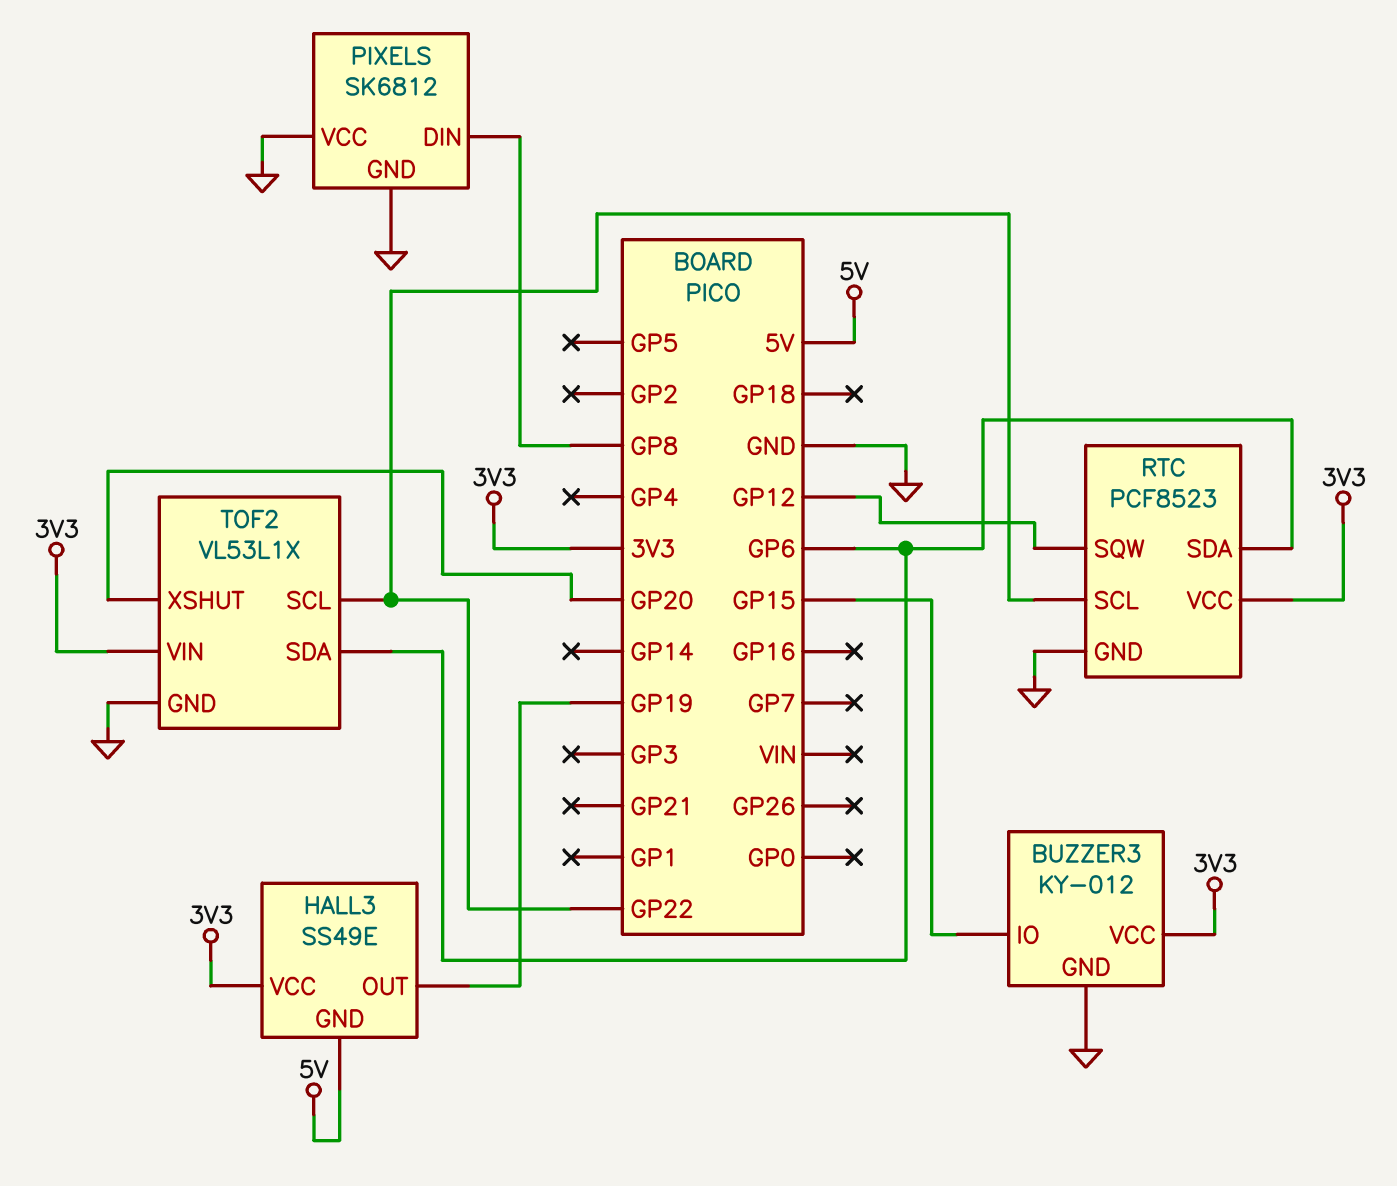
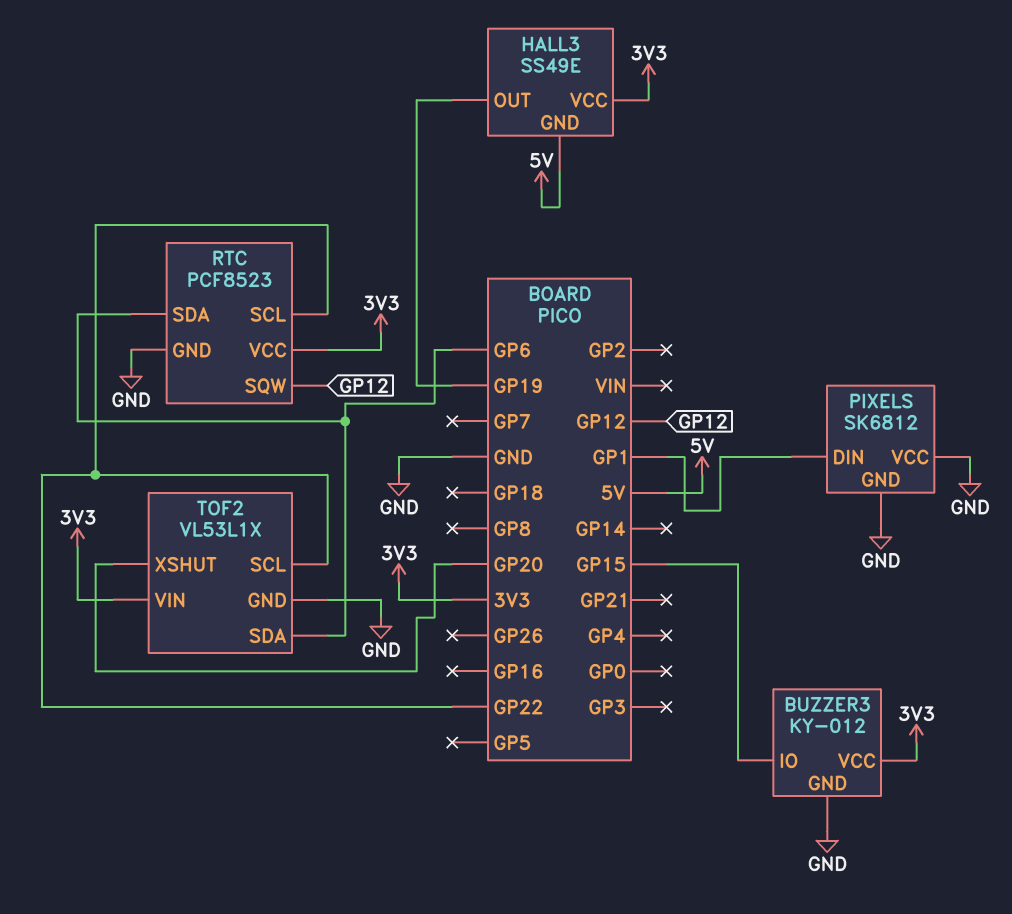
PIXELS pin DIN: GP8 -> GP1

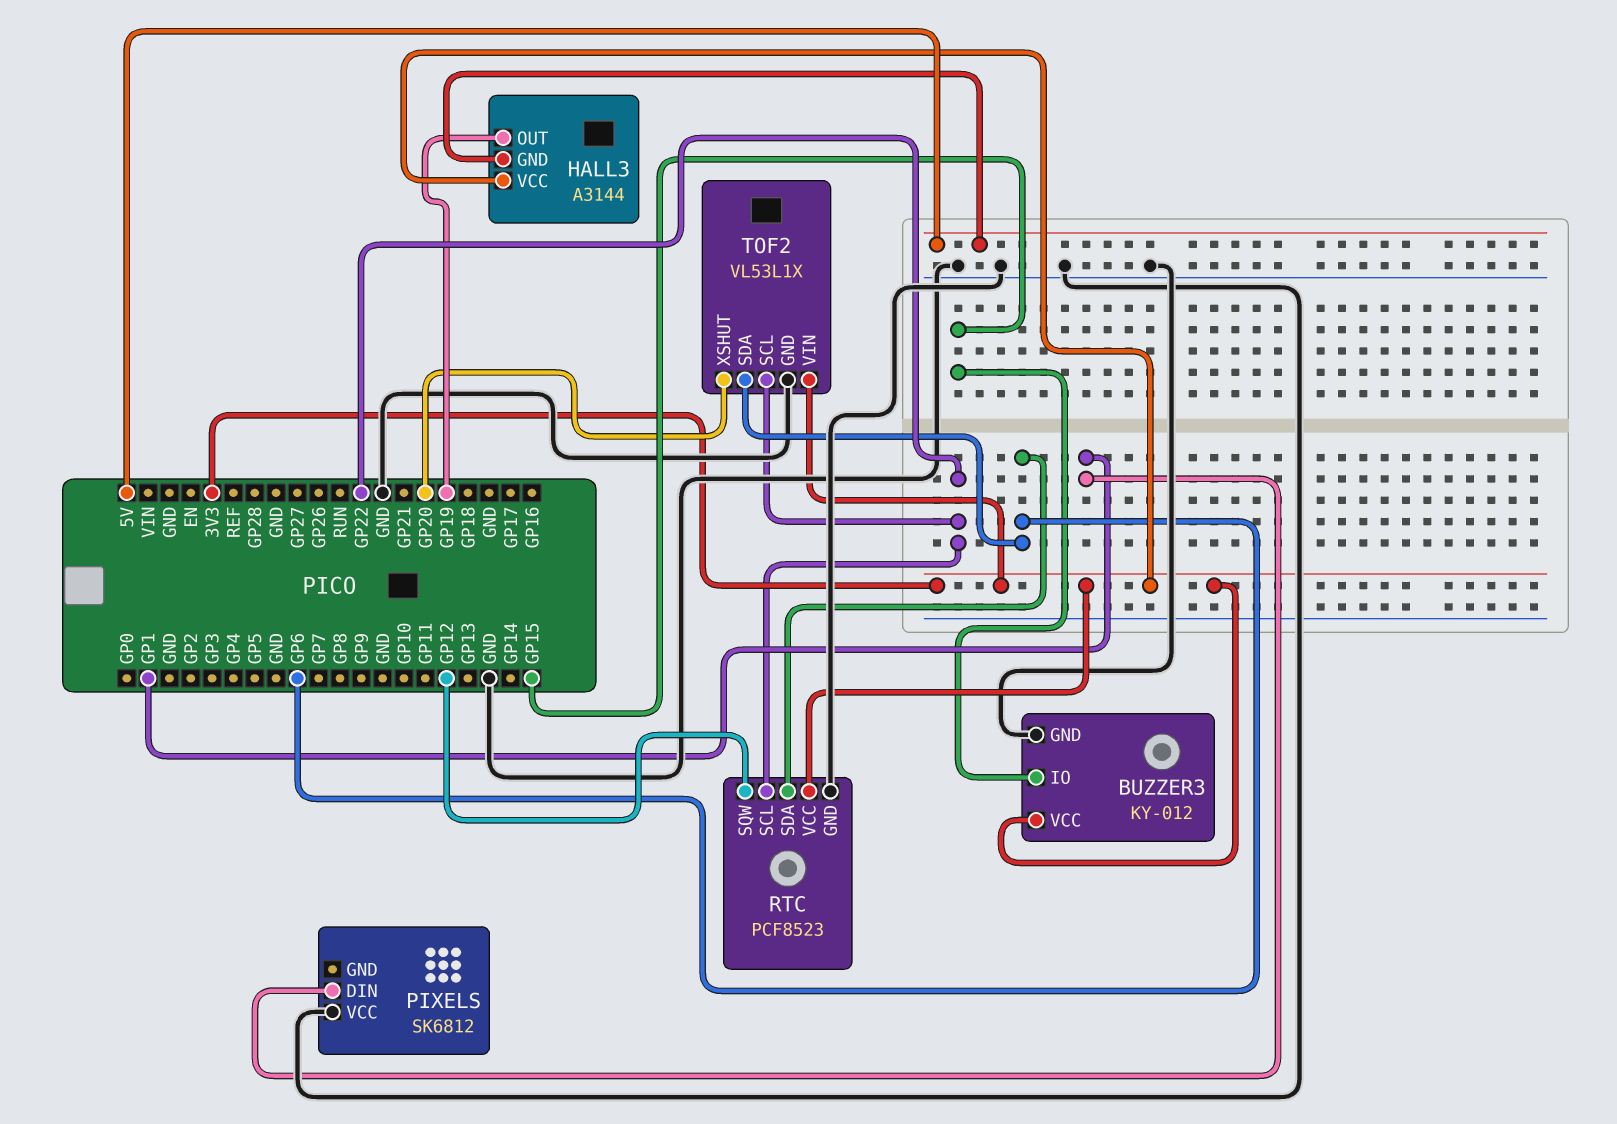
HALL3: SS49E -> A3144
PIXELS pin GND: GND -> none

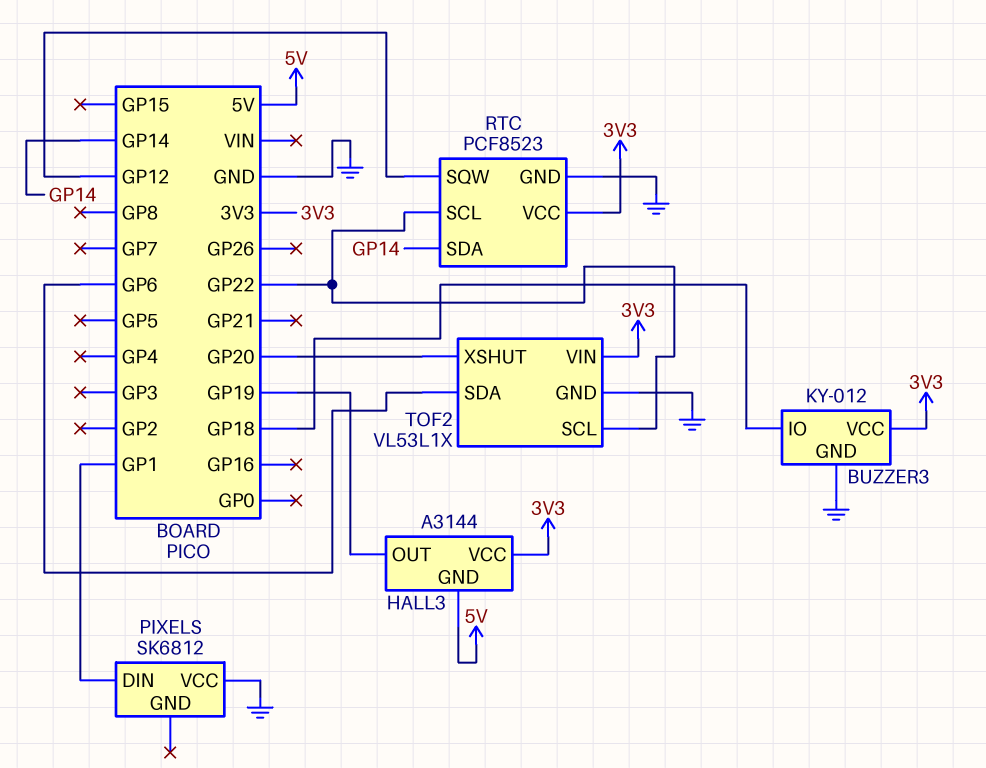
BUZZER3 pin IO: GP15 -> GP18
RTC pin SDA: GP6 -> GP14

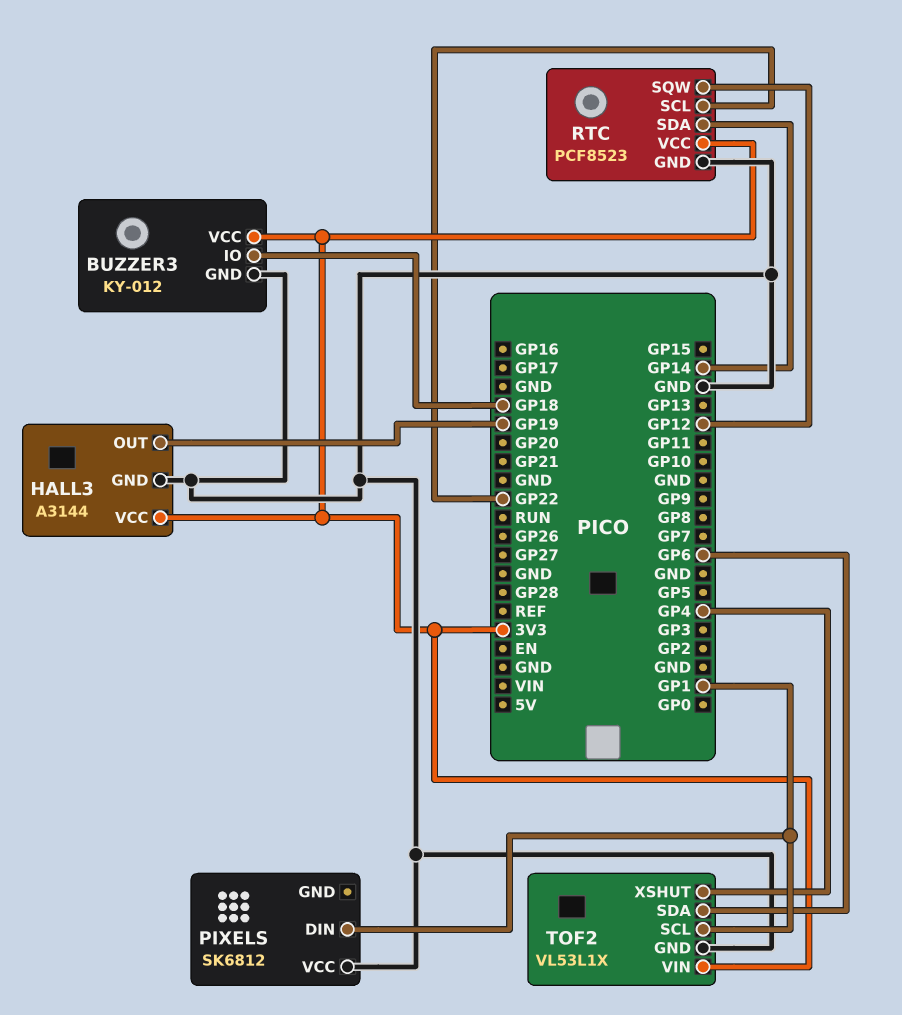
HALL3 pin GND: 5V -> GND
TOF2 pin SCL: GP22 -> GP1
TOF2 pin XSHUT: GP20 -> GP4

